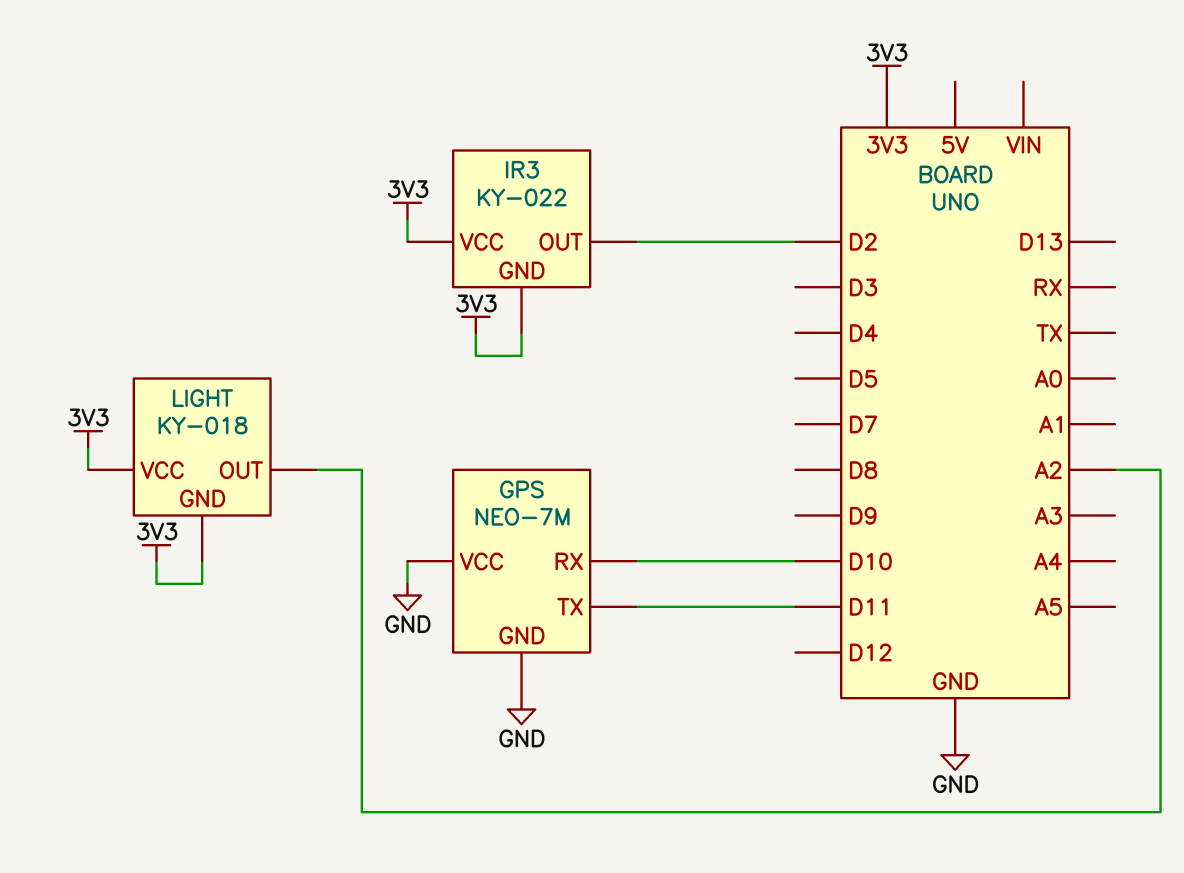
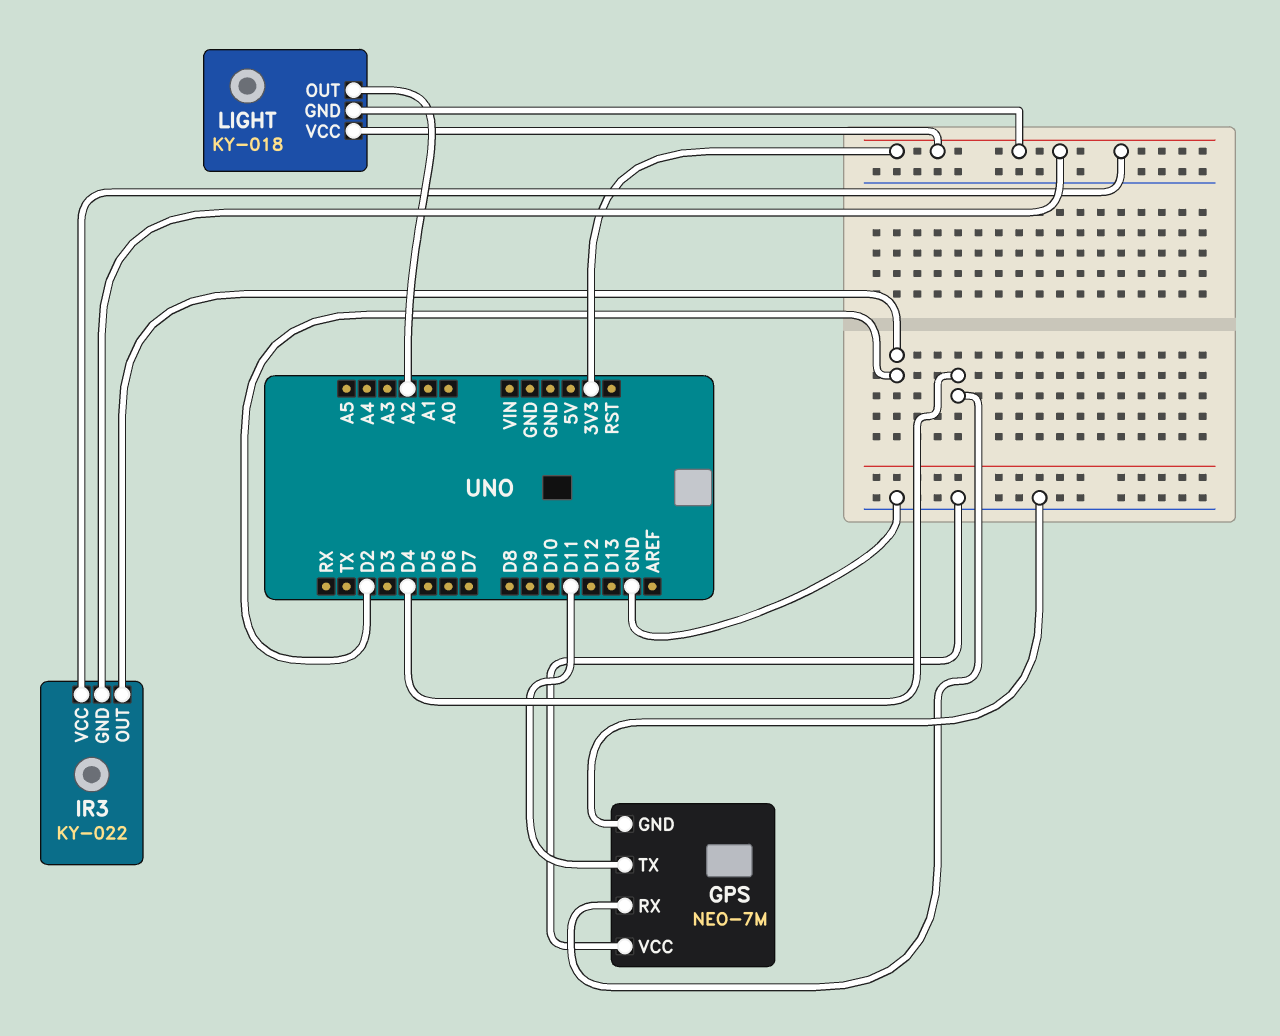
GPS pin RX: D10 -> D4

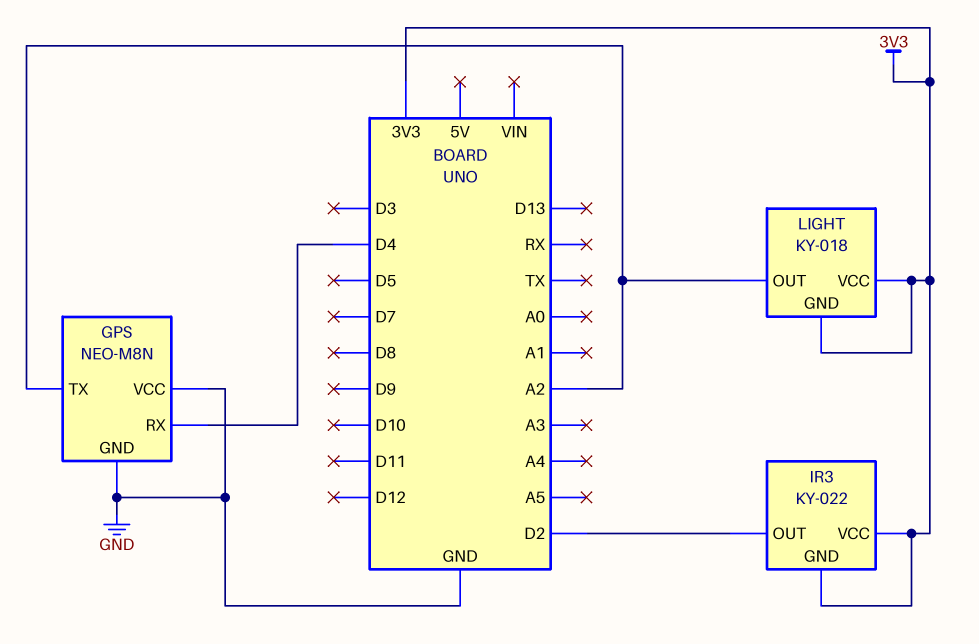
GPS: NEO-7M -> NEO-M8N
GPS pin TX: D11 -> A2

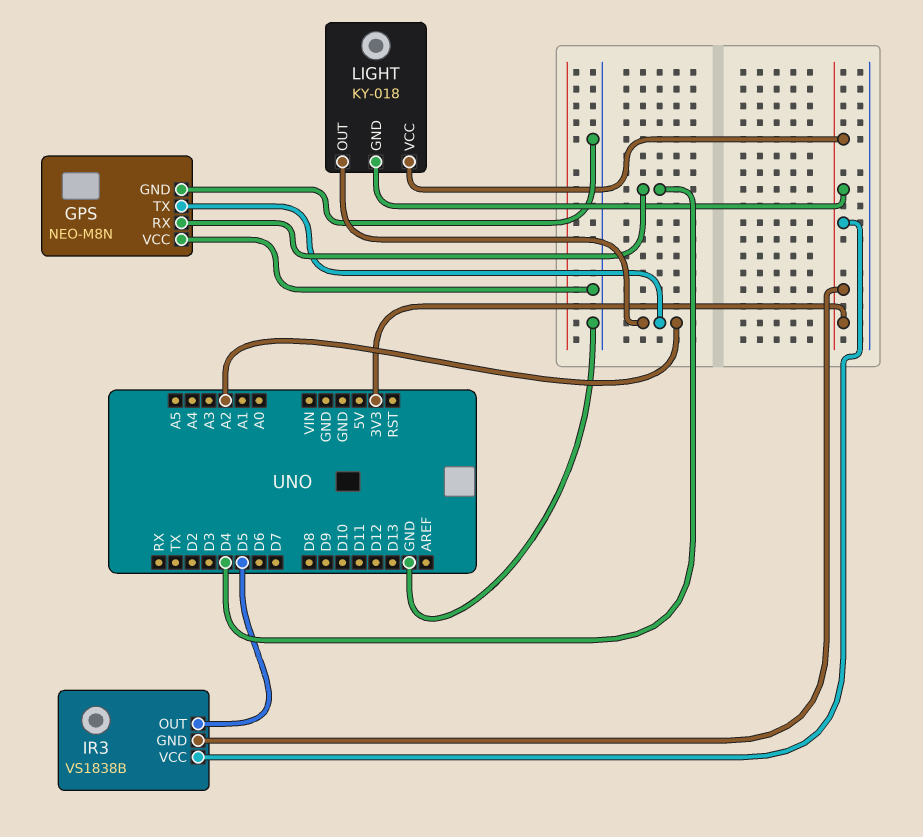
IR3: KY-022 -> VS1838B
IR3 pin OUT: D2 -> D5

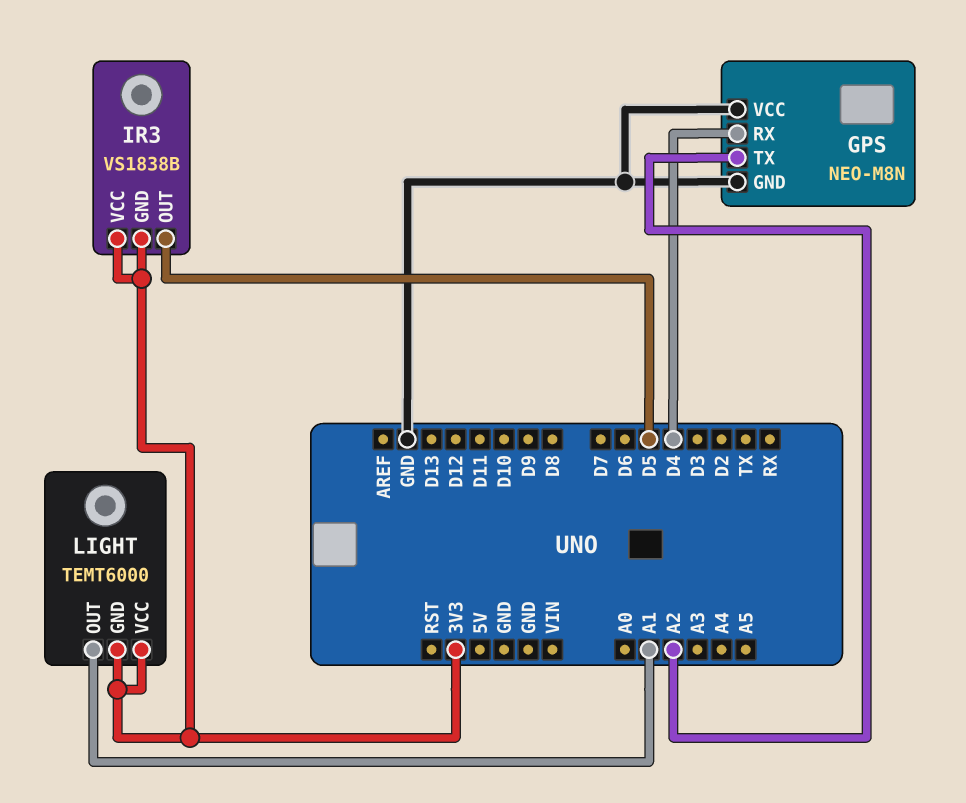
LIGHT: KY-018 -> TEMT6000
LIGHT pin OUT: A2 -> A1

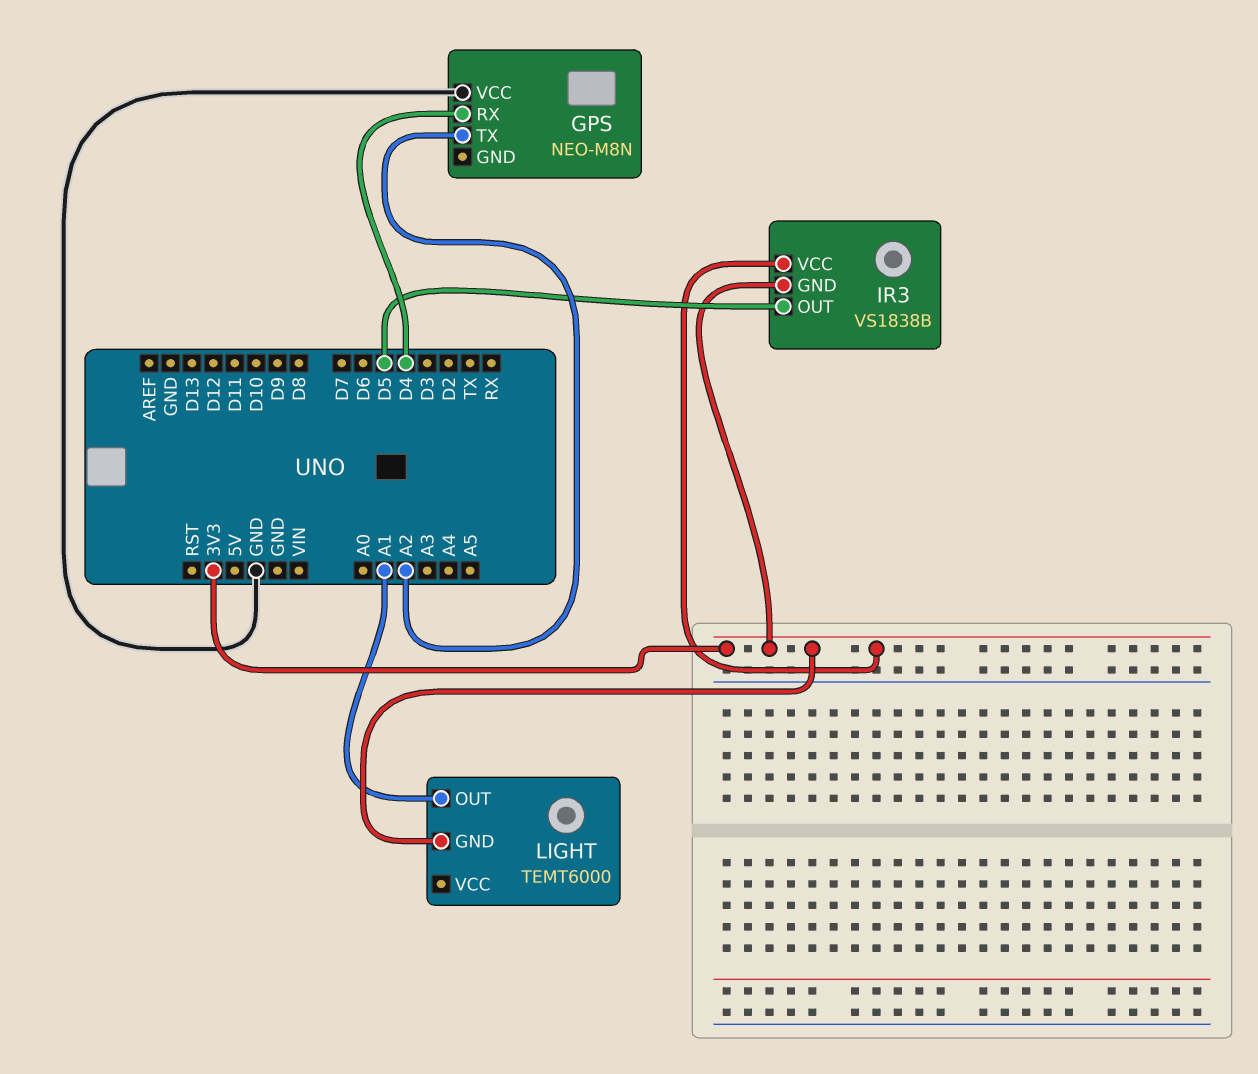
GPS pin GND: GND -> none
LIGHT pin VCC: 3V3 -> none

